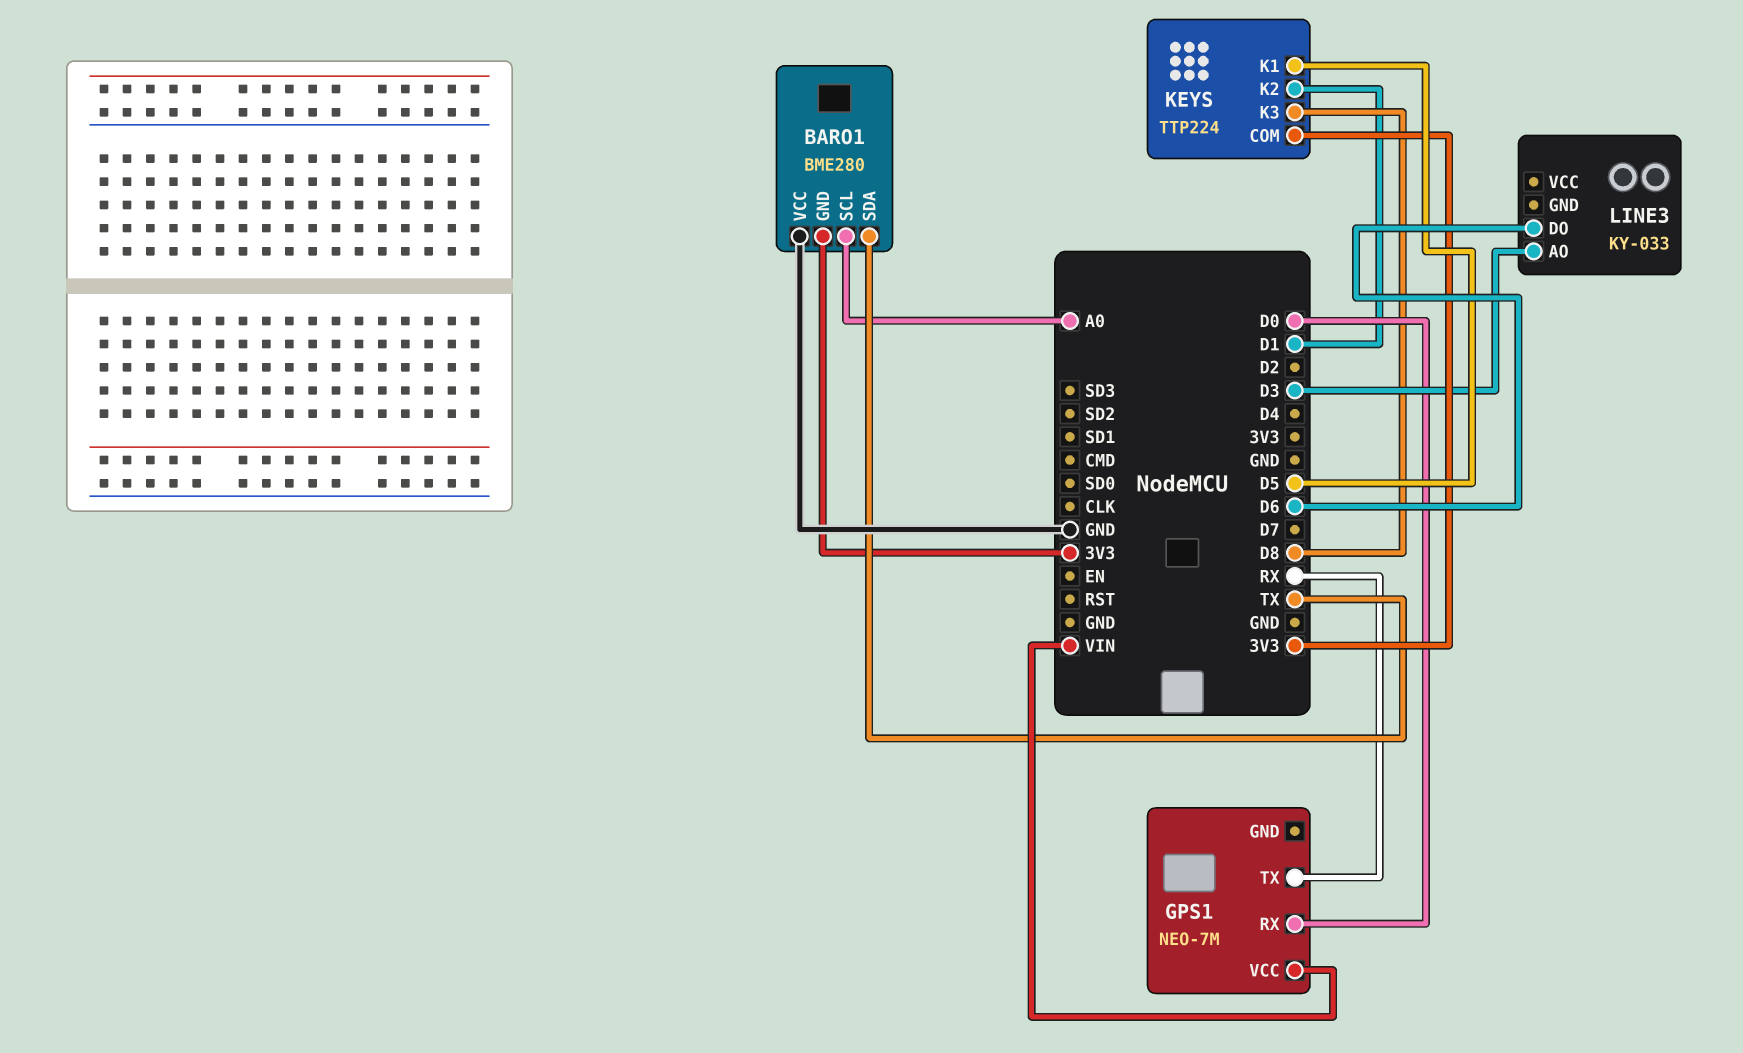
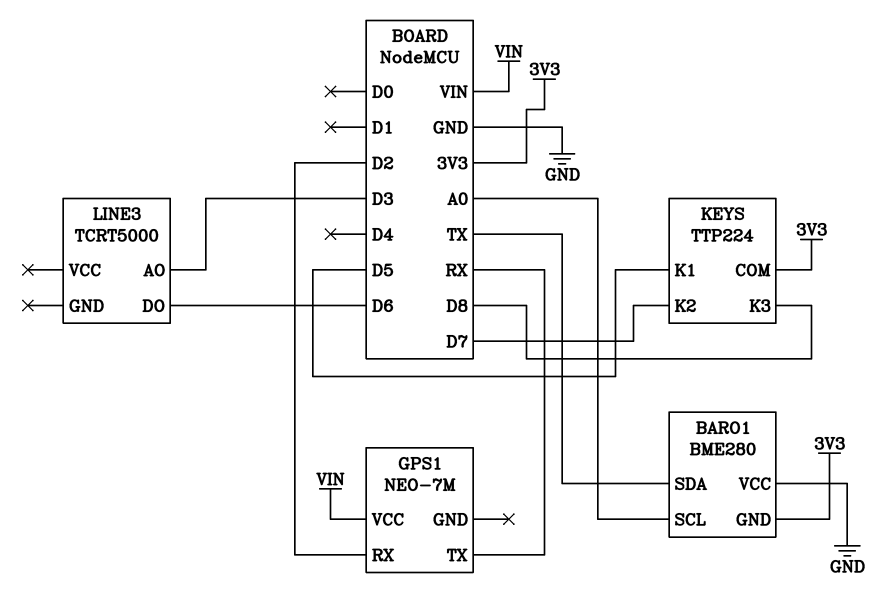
GPS1 pin RX: D0 -> D2
KEYS pin K2: D1 -> D7
LINE3: KY-033 -> TCRT5000

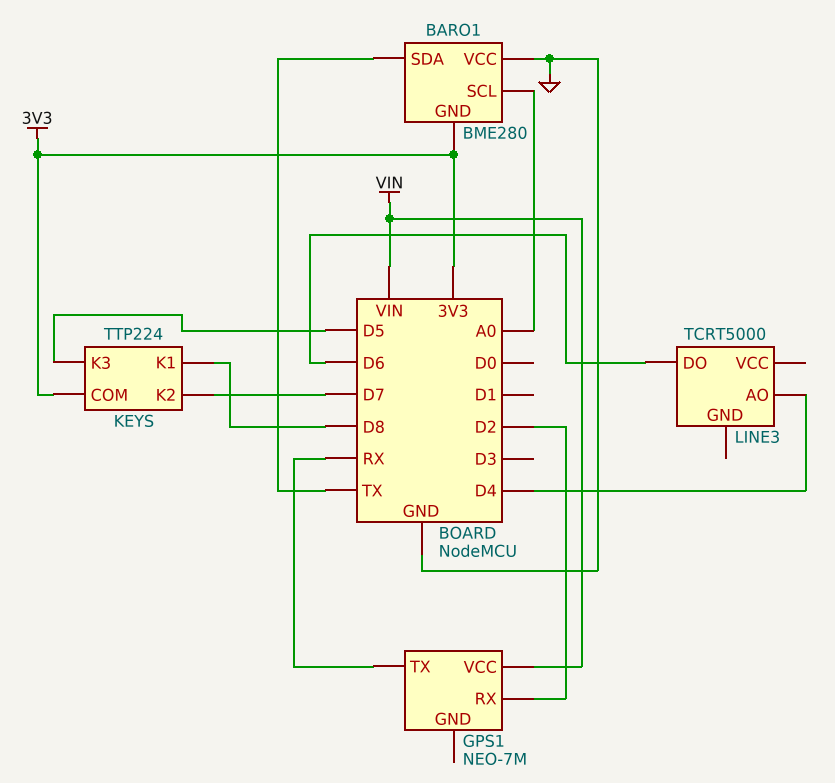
KEYS pin K1: D5 -> D8
KEYS pin K3: D8 -> D5
LINE3 pin AO: D3 -> D4

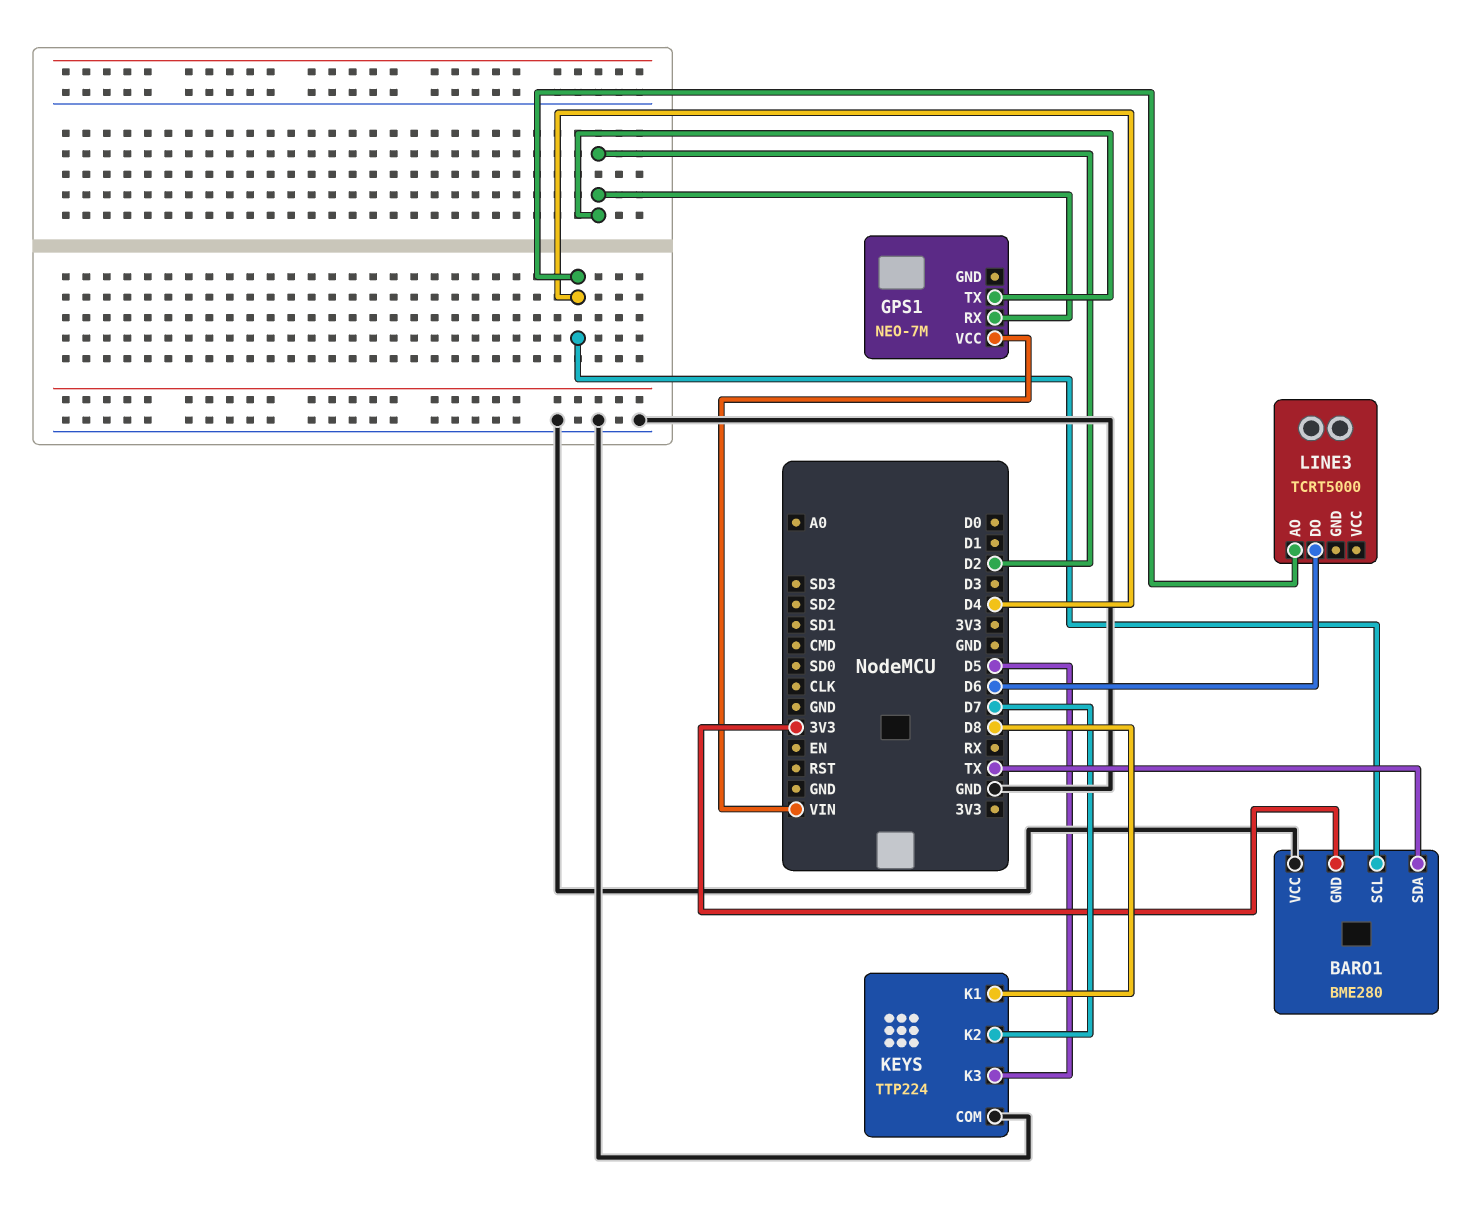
BARO1 pin SCL: A0 -> D4
GPS1 pin TX: RX -> D2
KEYS pin COM: 3V3 -> GND

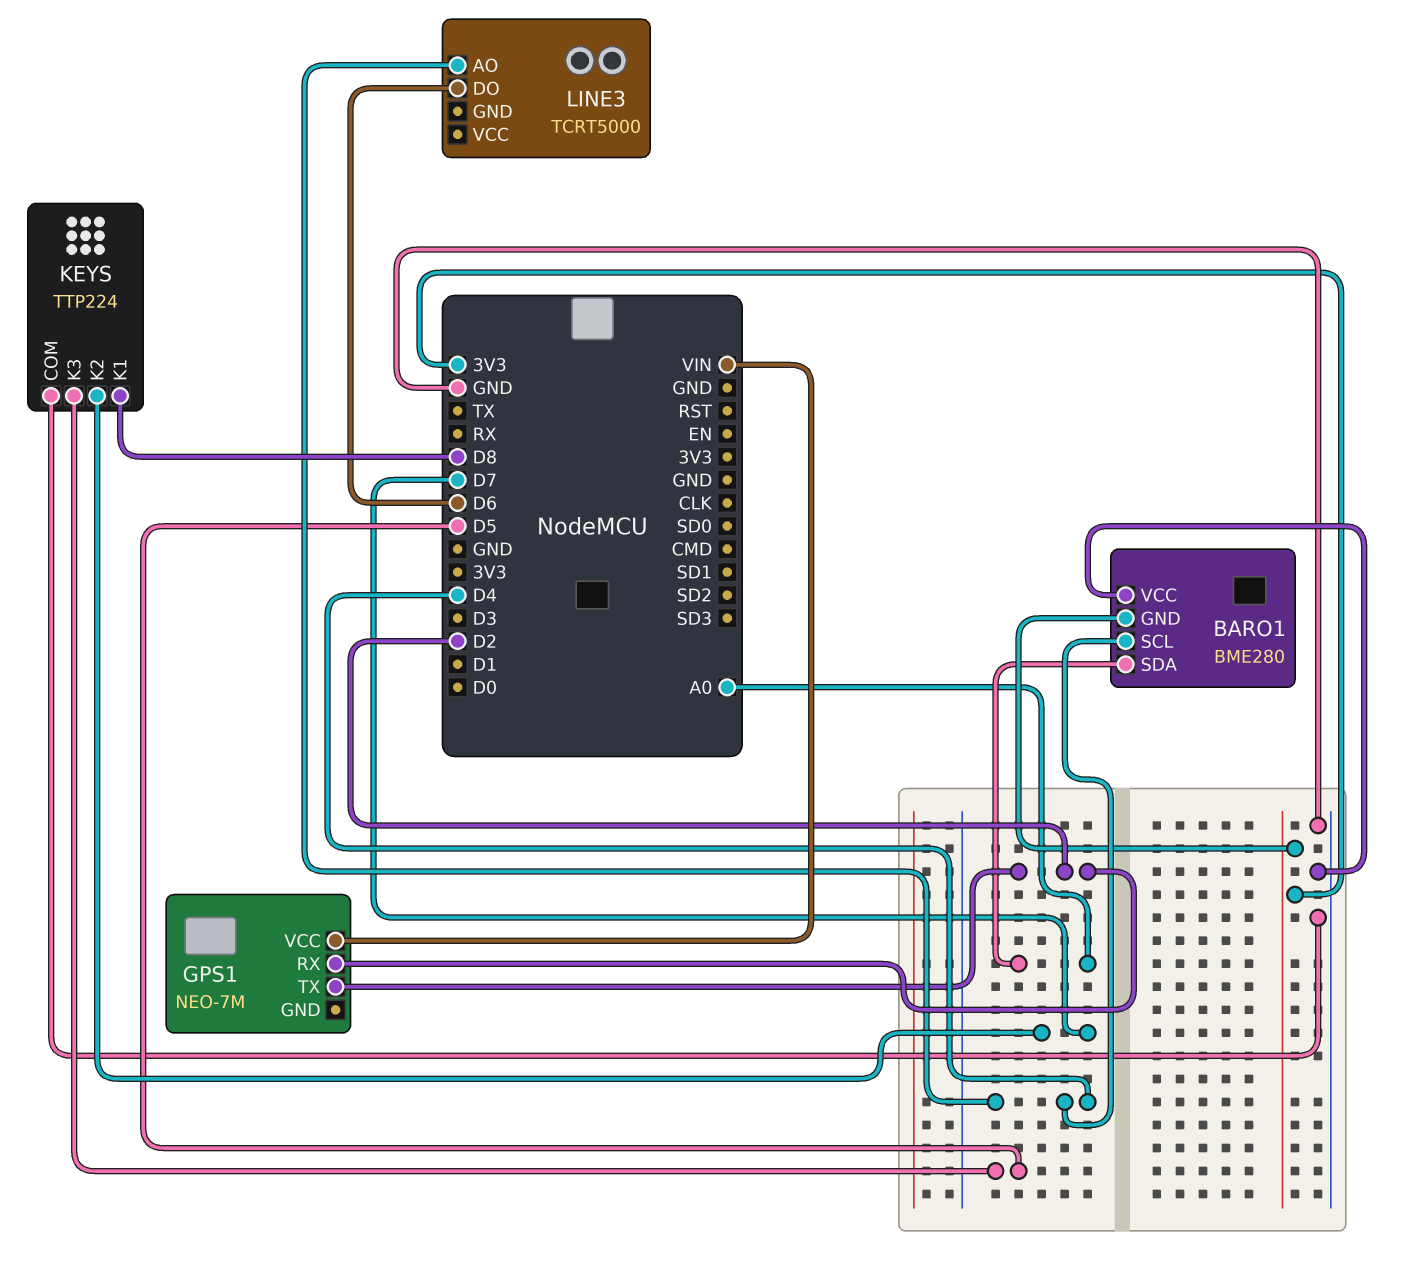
BARO1 pin SDA: TX -> A0

